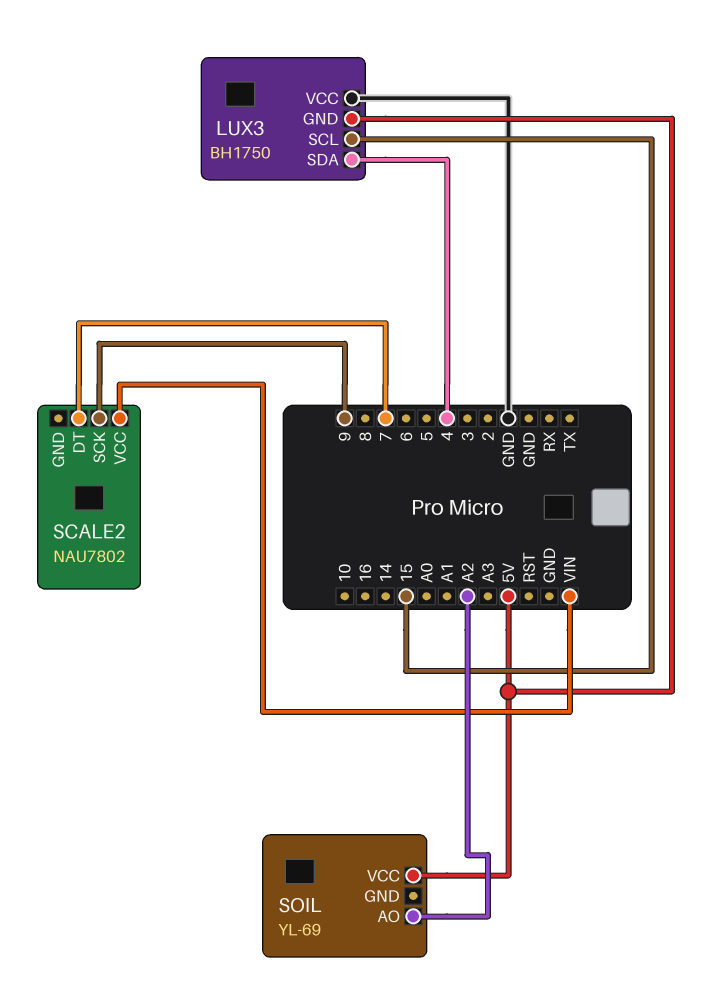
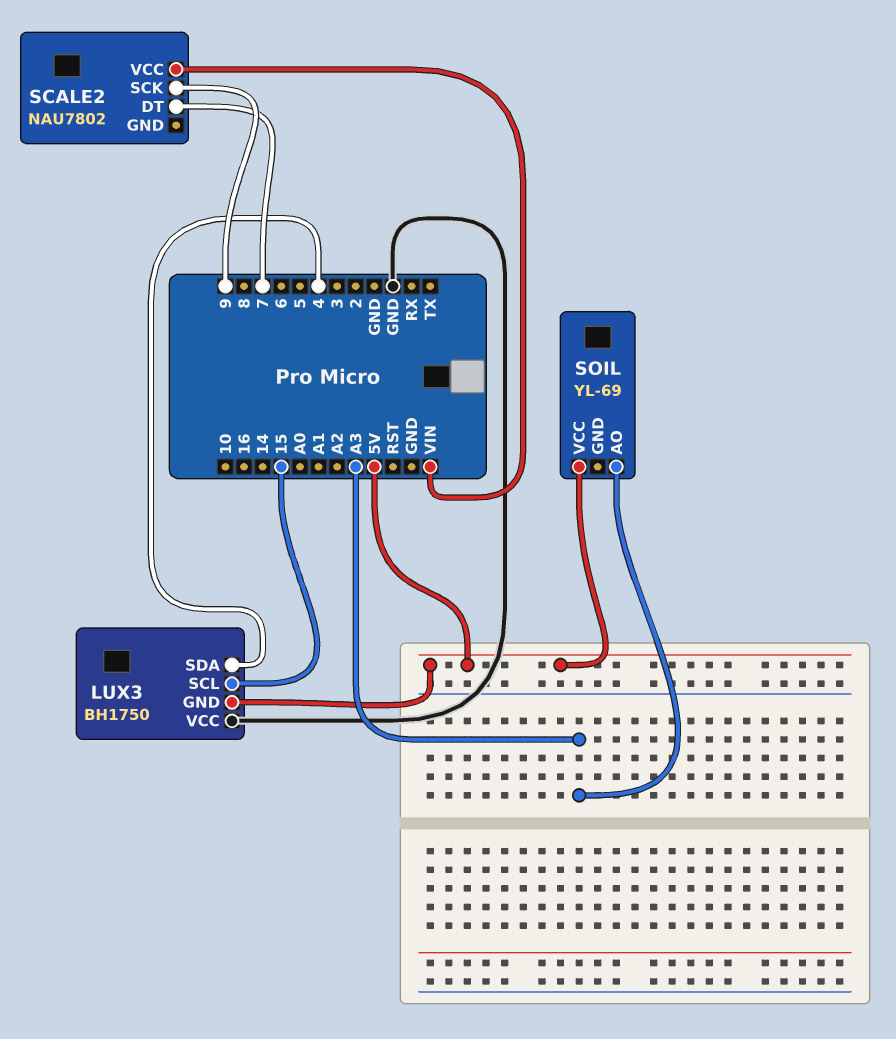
SOIL pin AO: A2 -> A3

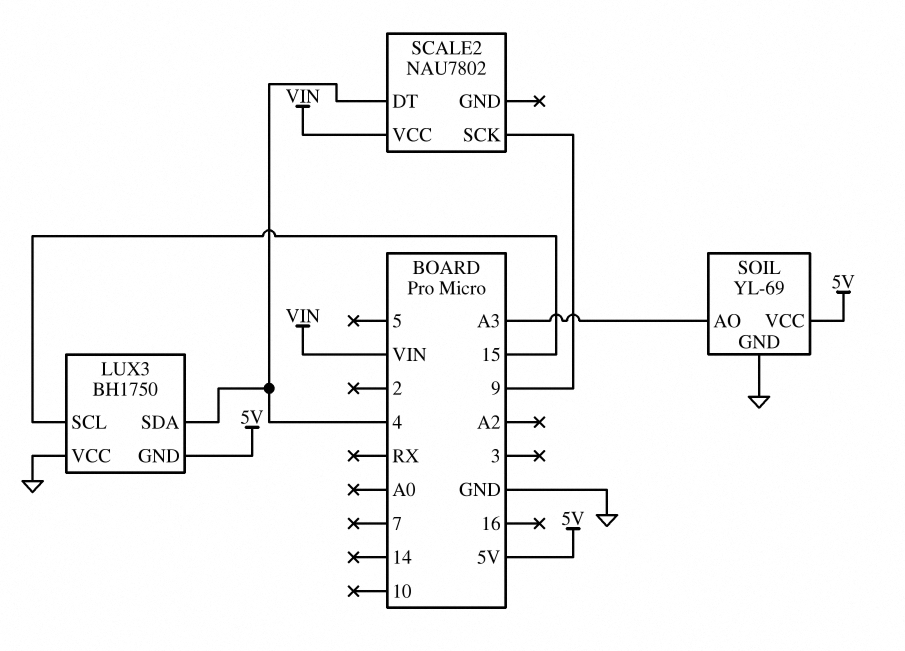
SCALE2 pin DT: 7 -> 4
SOIL pin GND: none -> GND

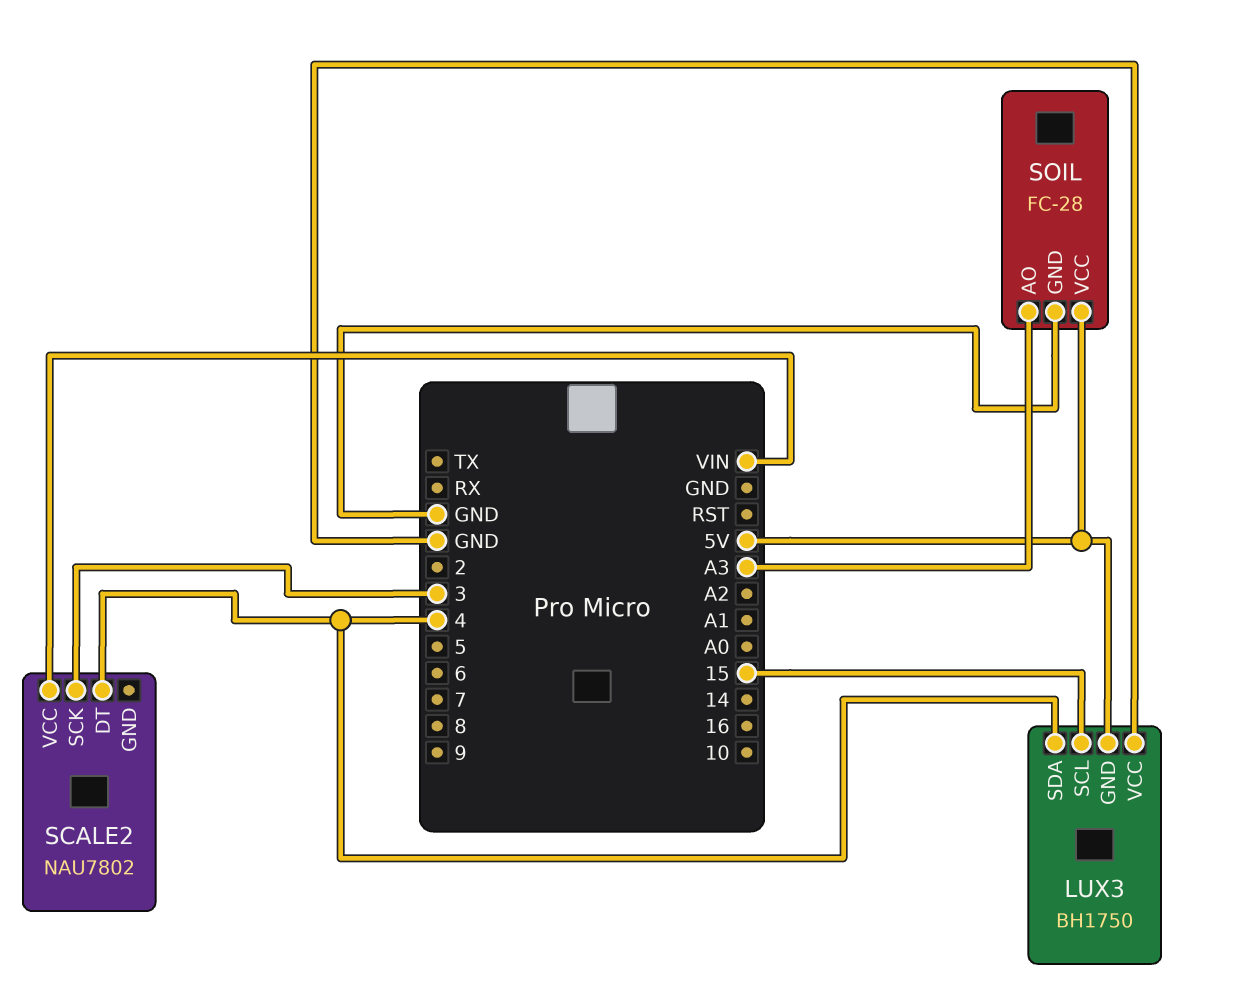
SCALE2 pin SCK: 9 -> 3
SOIL: YL-69 -> FC-28

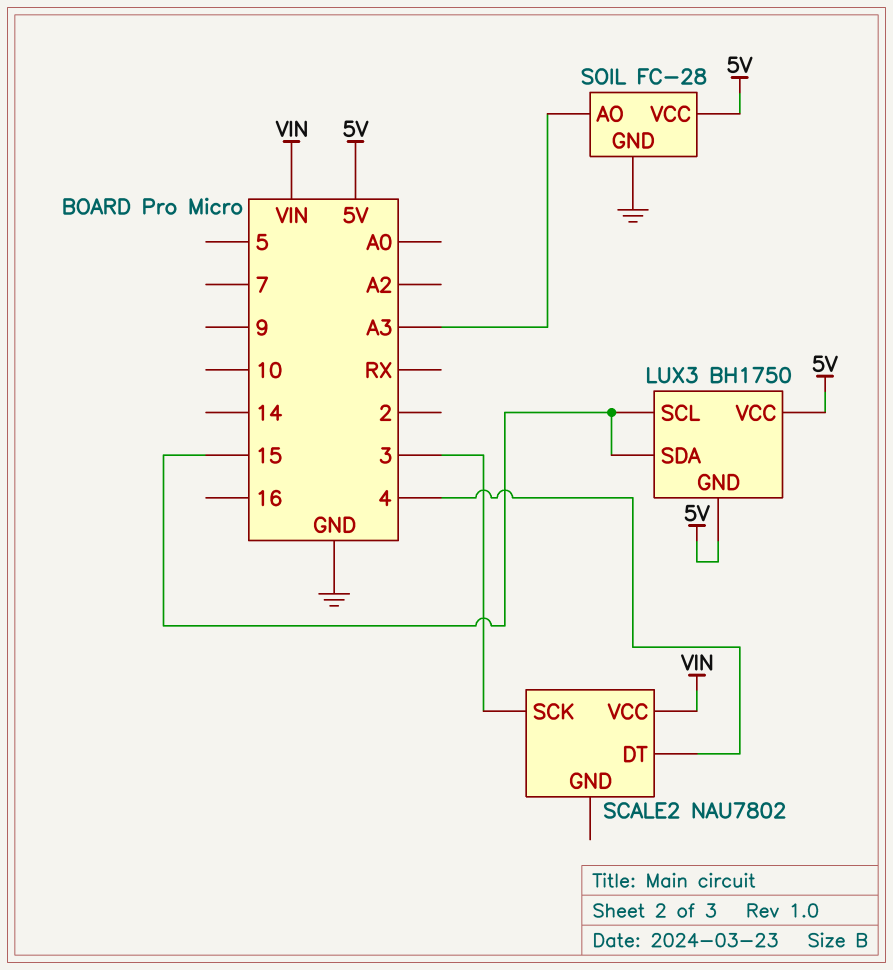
LUX3 pin SDA: 4 -> 15
LUX3 pin VCC: GND -> 5V

